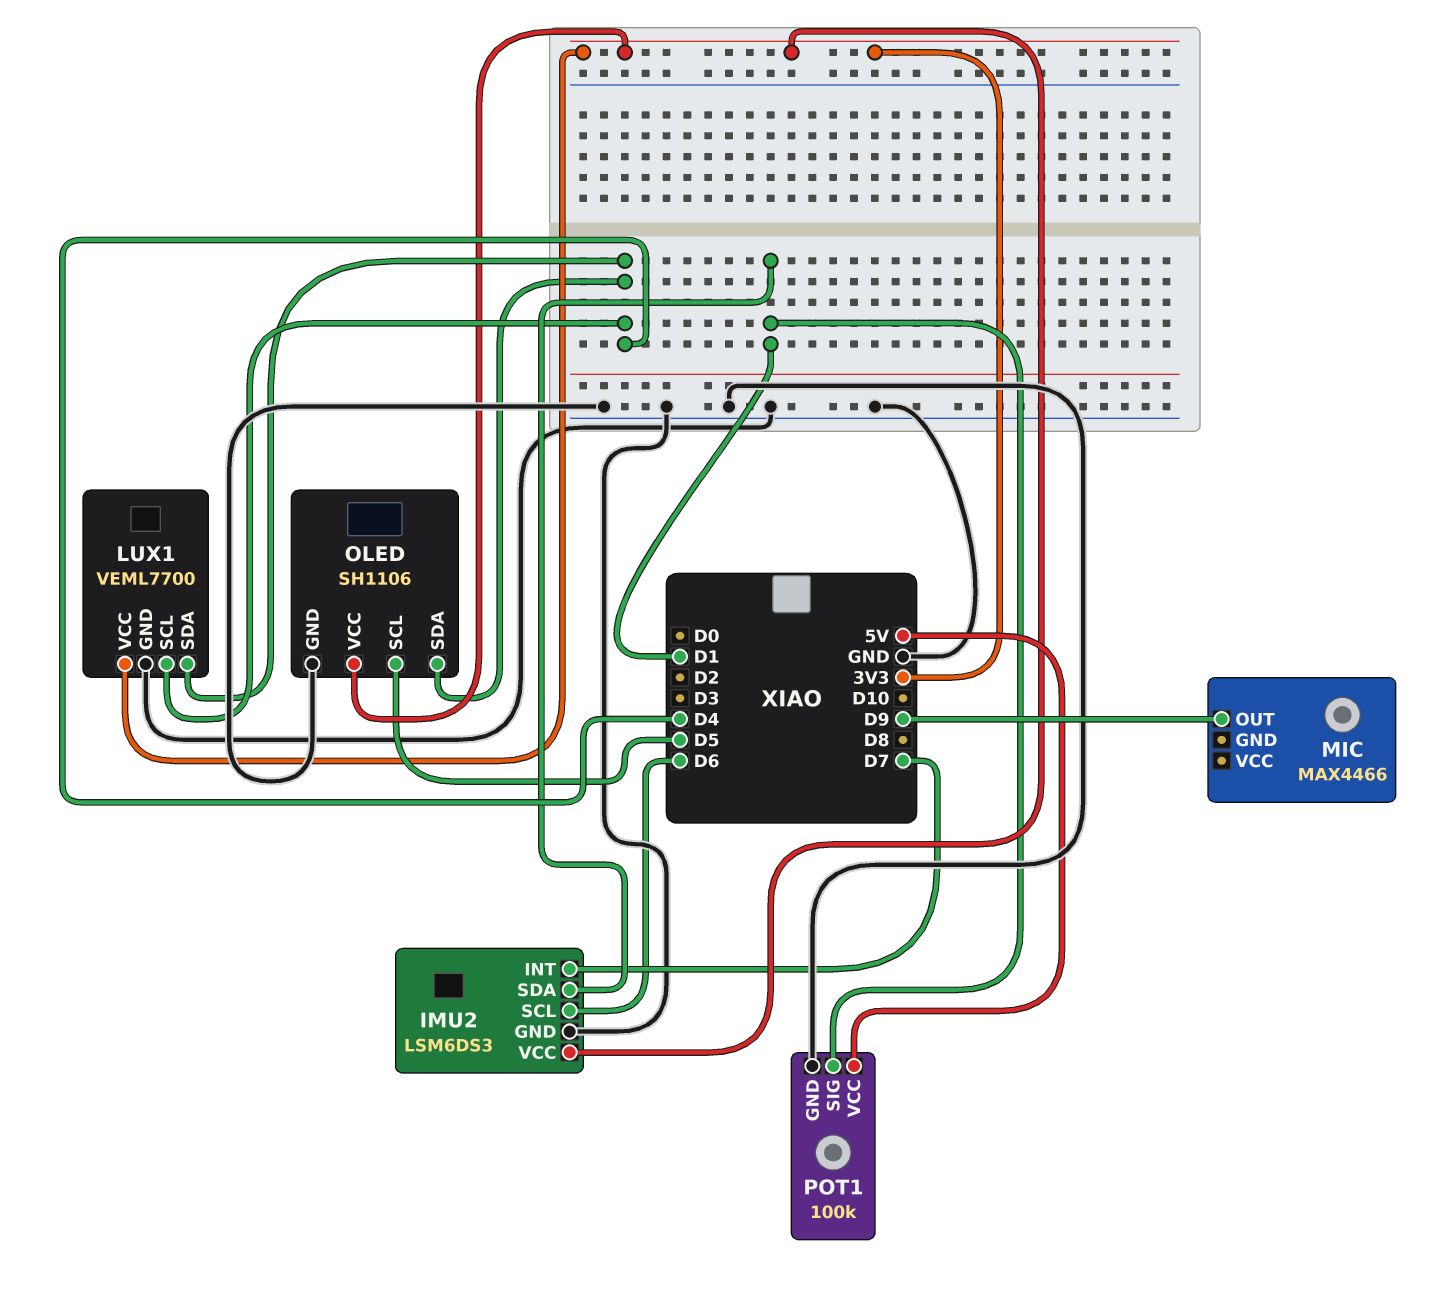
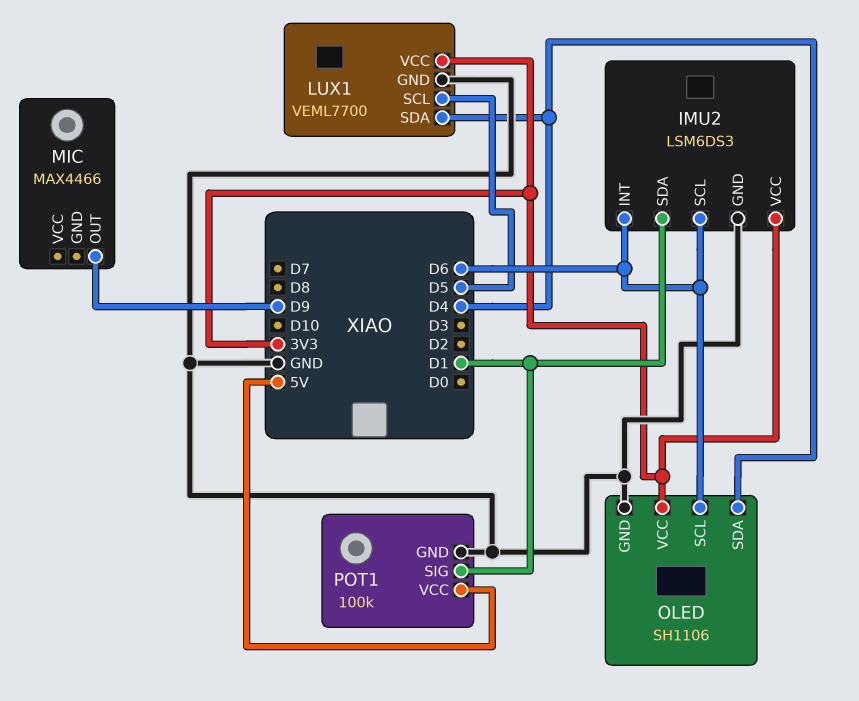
IMU2 pin INT: D7 -> D6
LUX1 pin SCL: D4 -> D5
OLED pin SCL: D5 -> D6

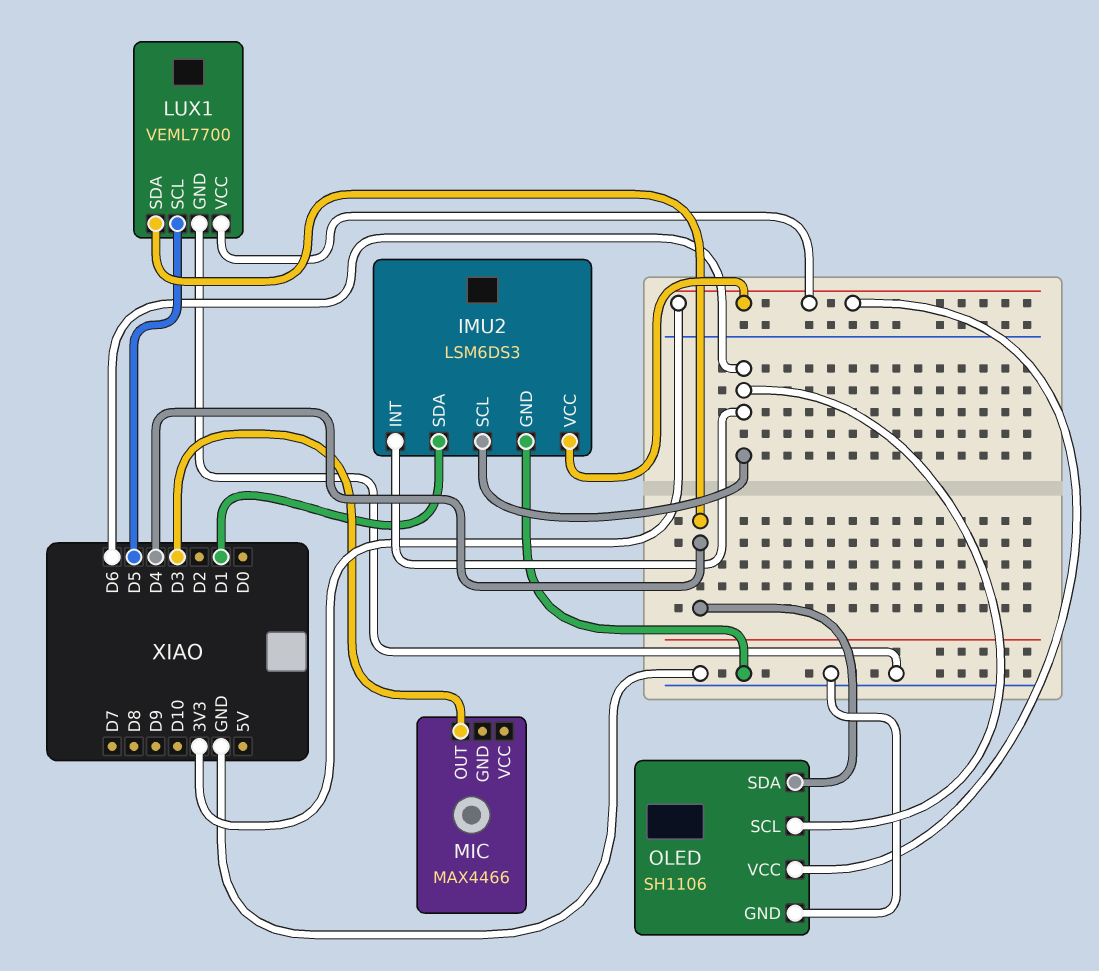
MIC pin OUT: D9 -> D3
POT1: 100k -> none
POT1 pin GND: GND -> none
POT1 pin SIG: D1 -> none
POT1 pin VCC: 5V -> none

